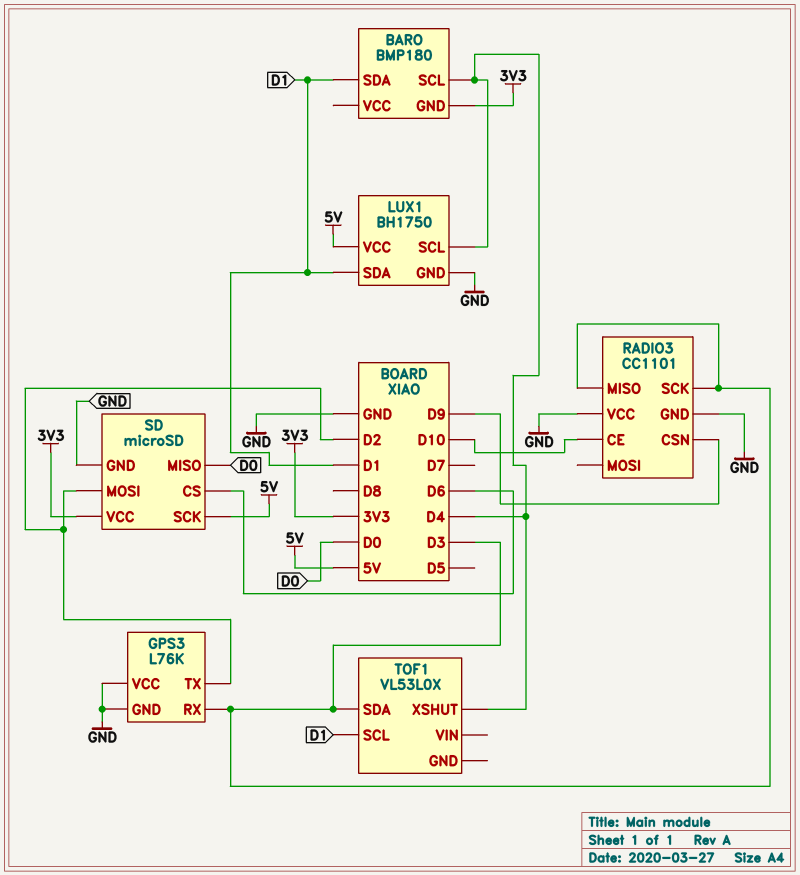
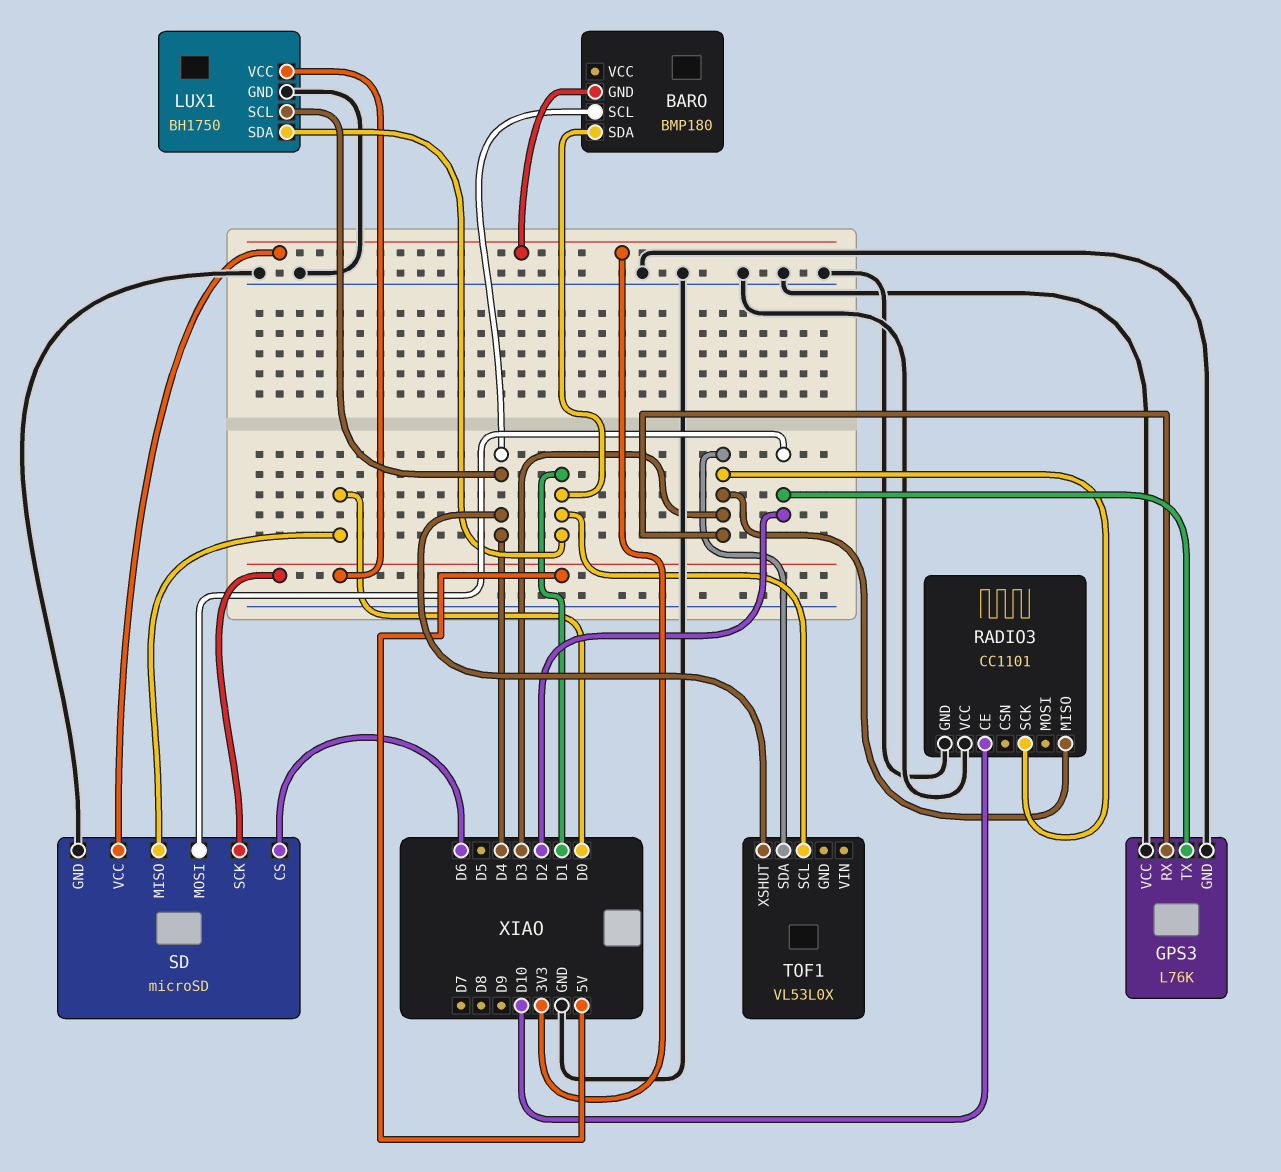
RADIO3 pin CSN: D9 -> none

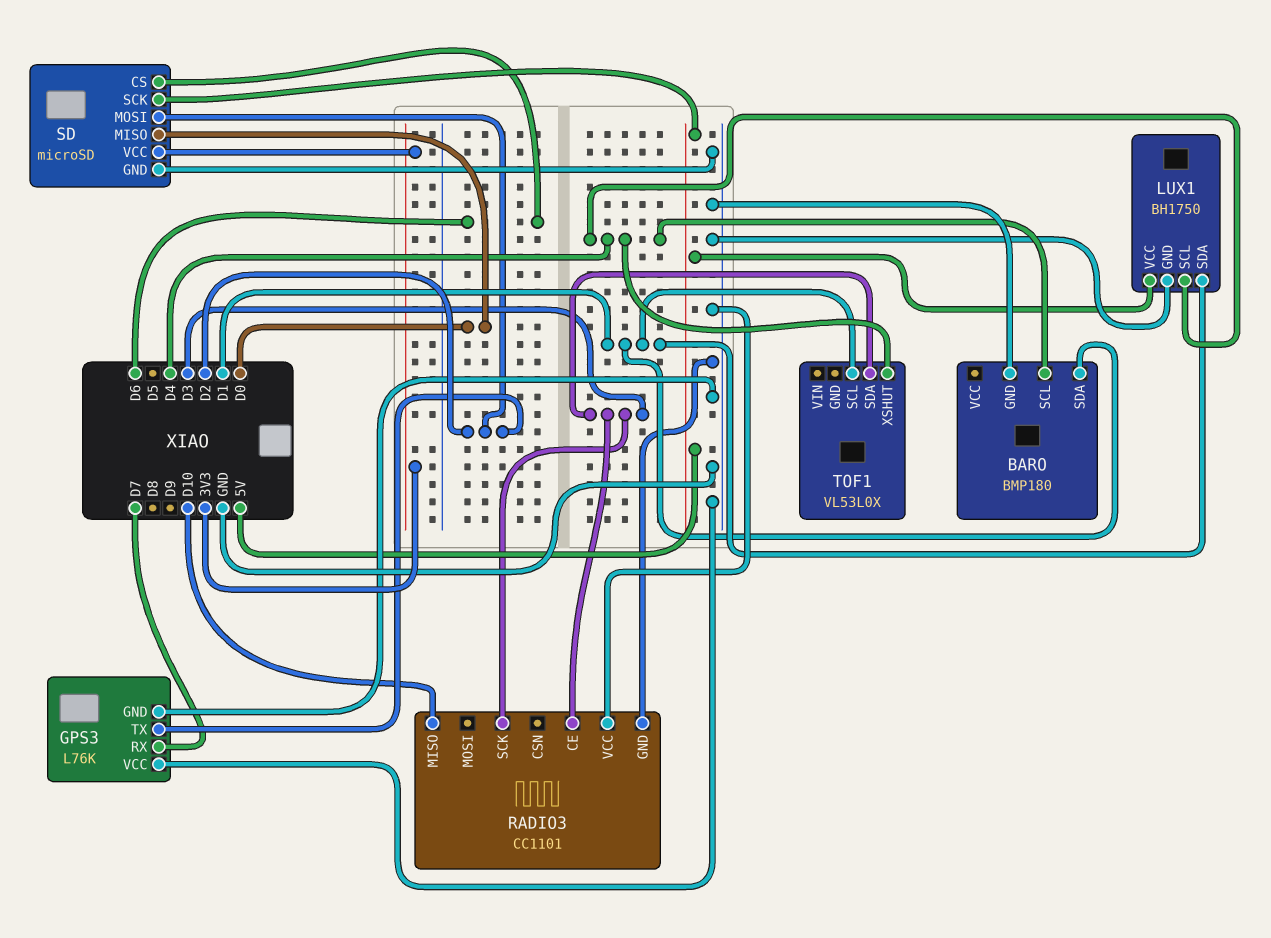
BARO pin GND: 3V3 -> GND
GPS3 pin RX: D3 -> D7
RADIO3 pin CE: D10 -> D3
RADIO3 pin MISO: D3 -> D10

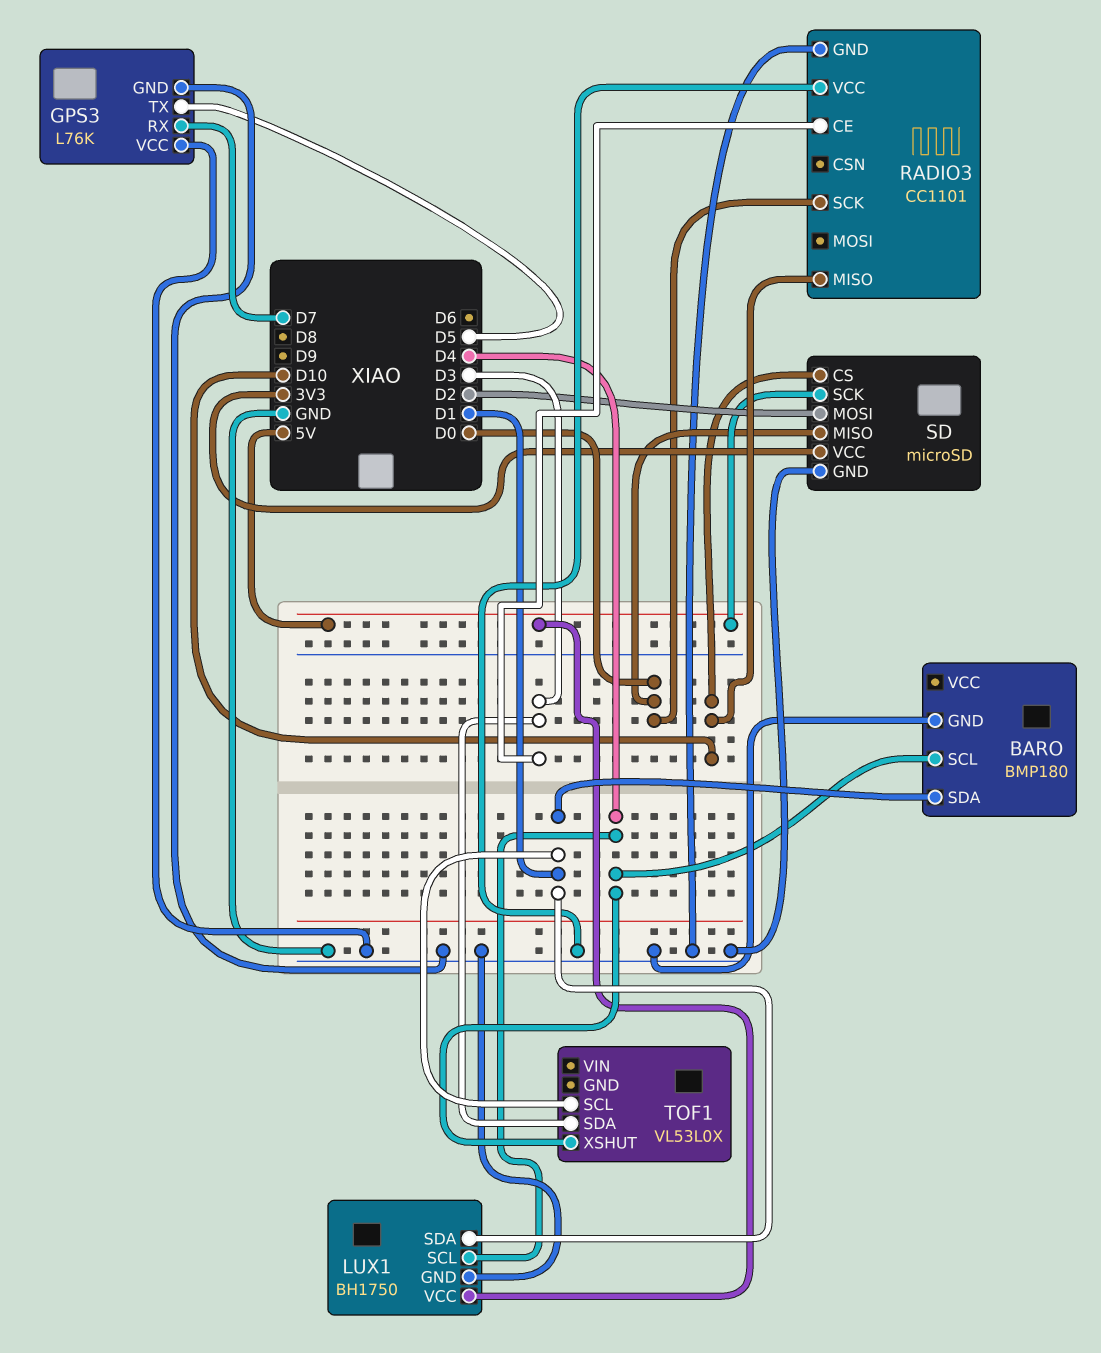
GPS3 pin TX: D2 -> D5
RADIO3 pin SCK: D3 -> D0
SD pin CS: D6 -> D10

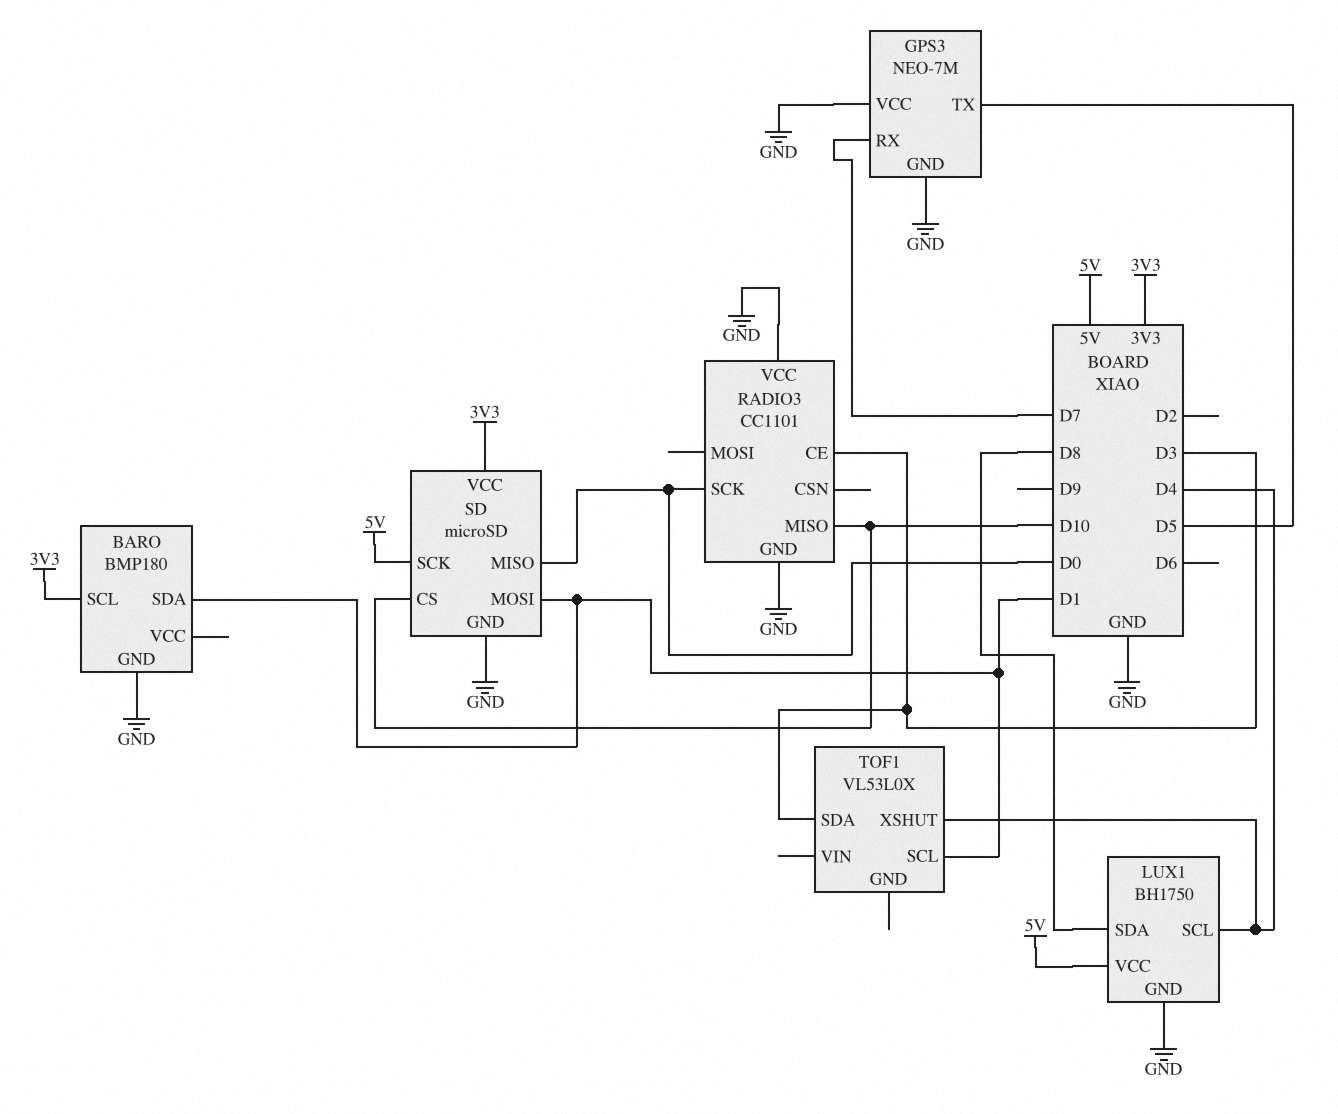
BARO pin SCL: D4 -> 3V3
GPS3: L76K -> NEO-7M
LUX1 pin SDA: D1 -> D8
SD pin MOSI: D2 -> D1

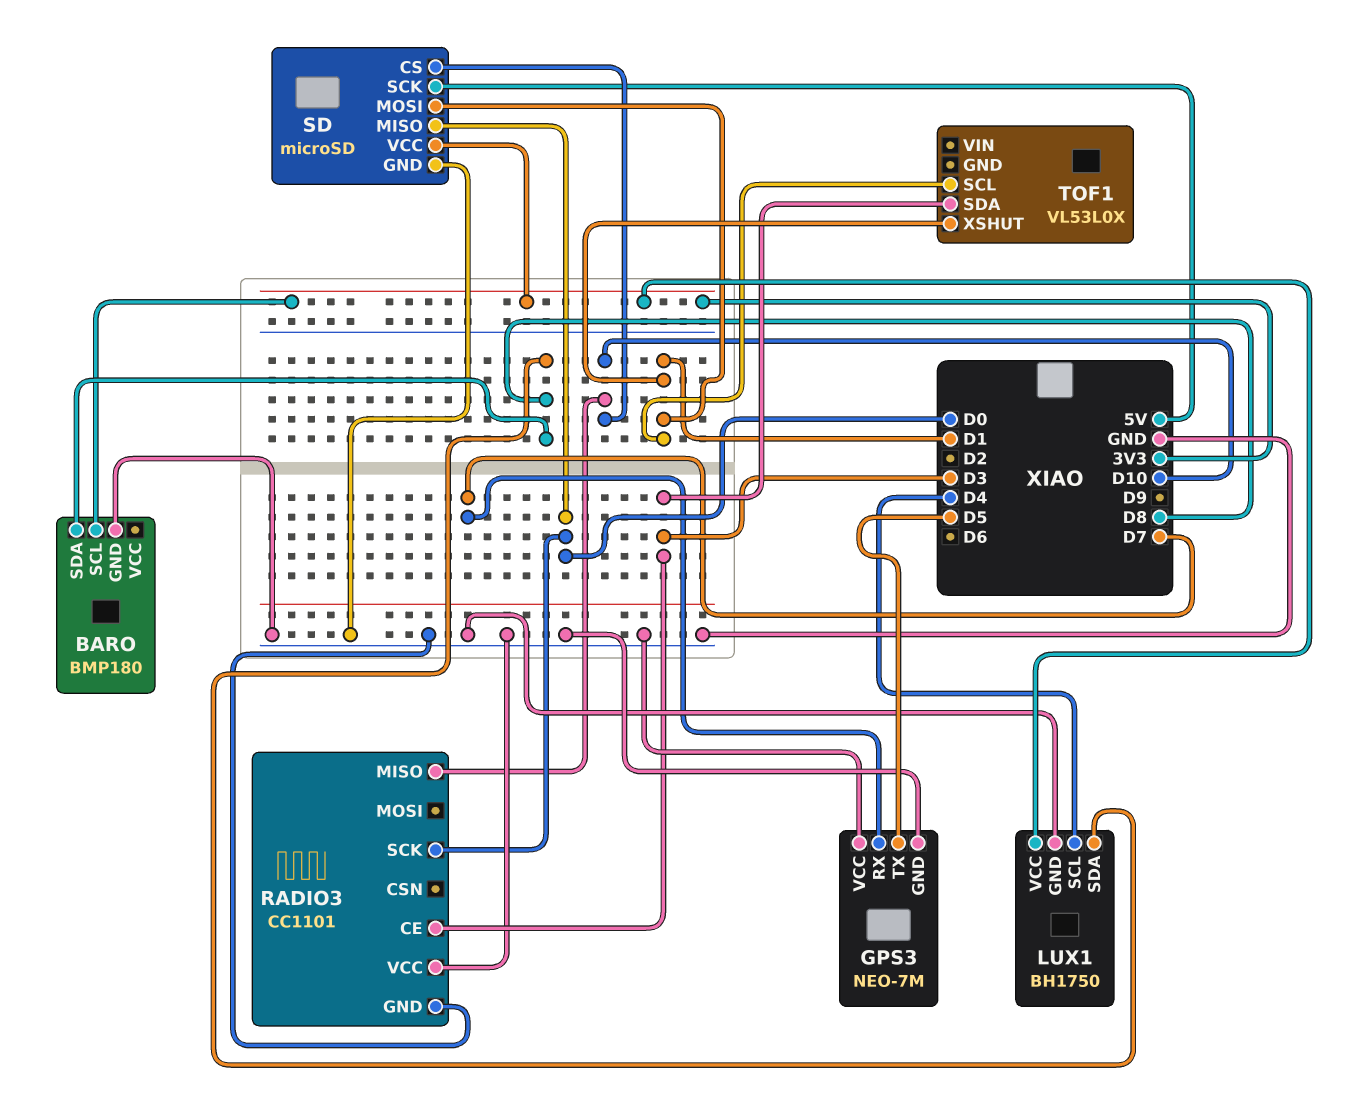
BARO pin SDA: D1 -> D8
LUX1 pin VCC: 5V -> 3V3
TOF1 pin XSHUT: D4 -> D1

